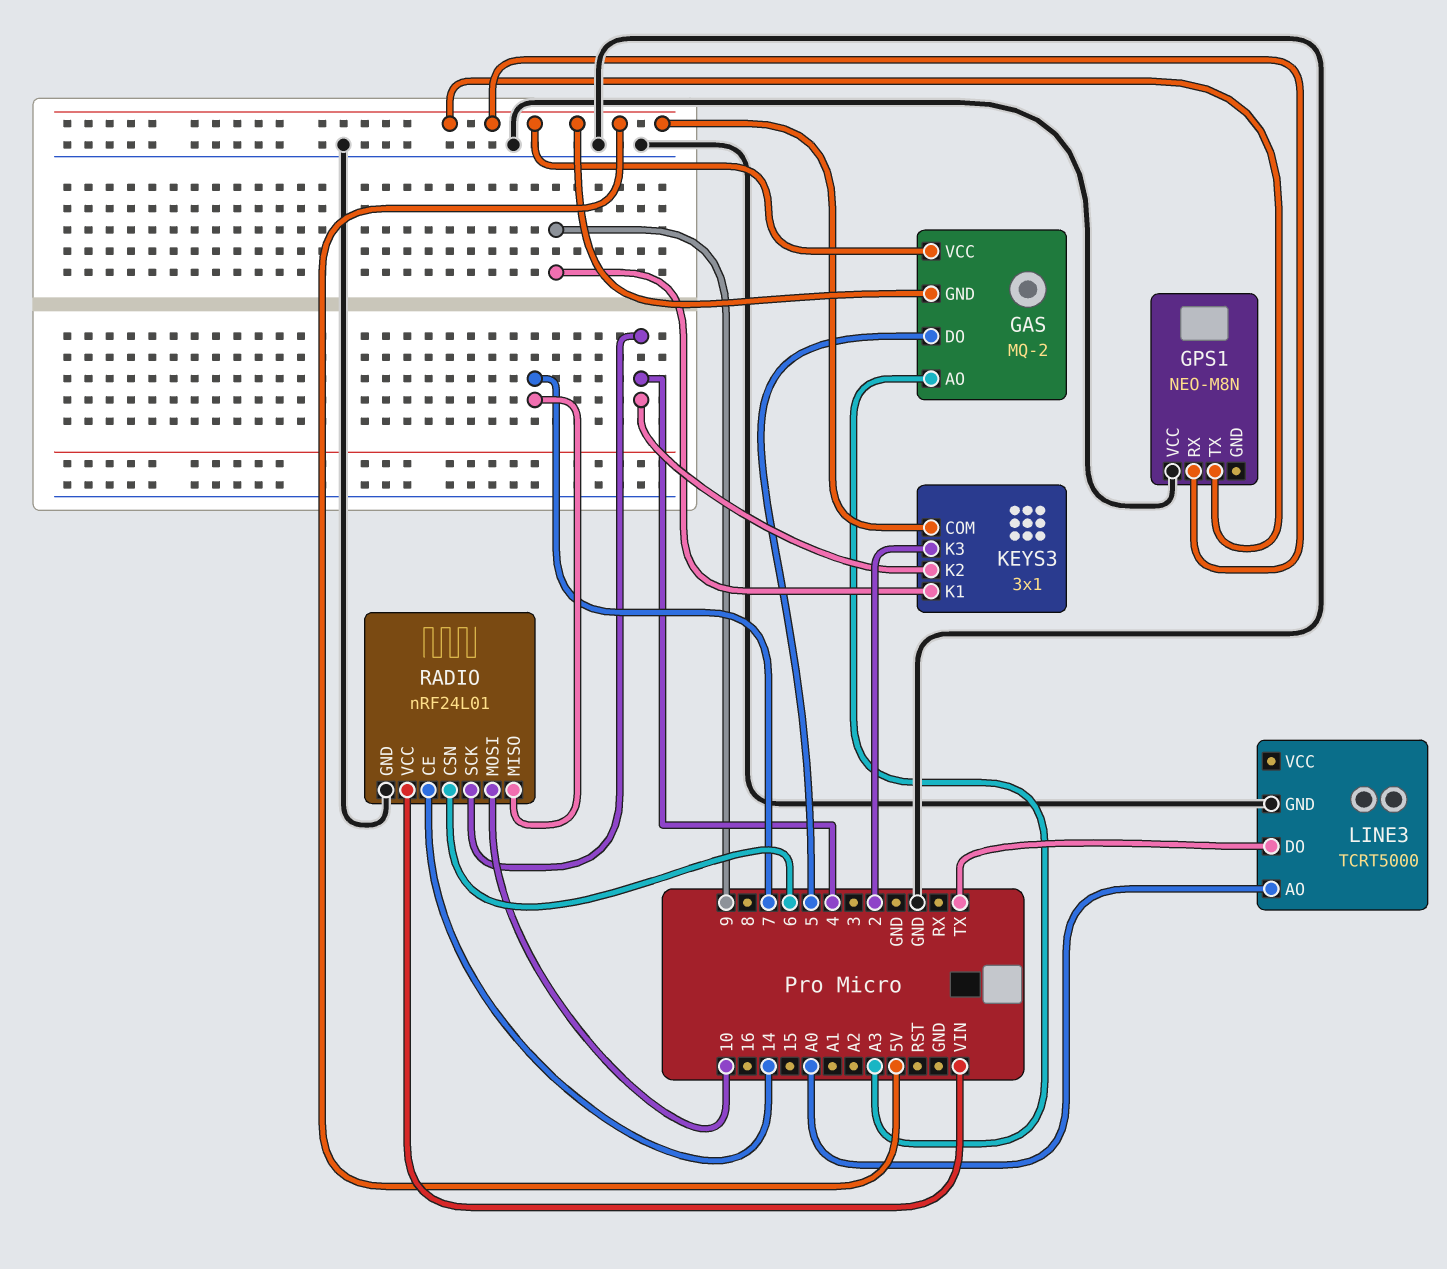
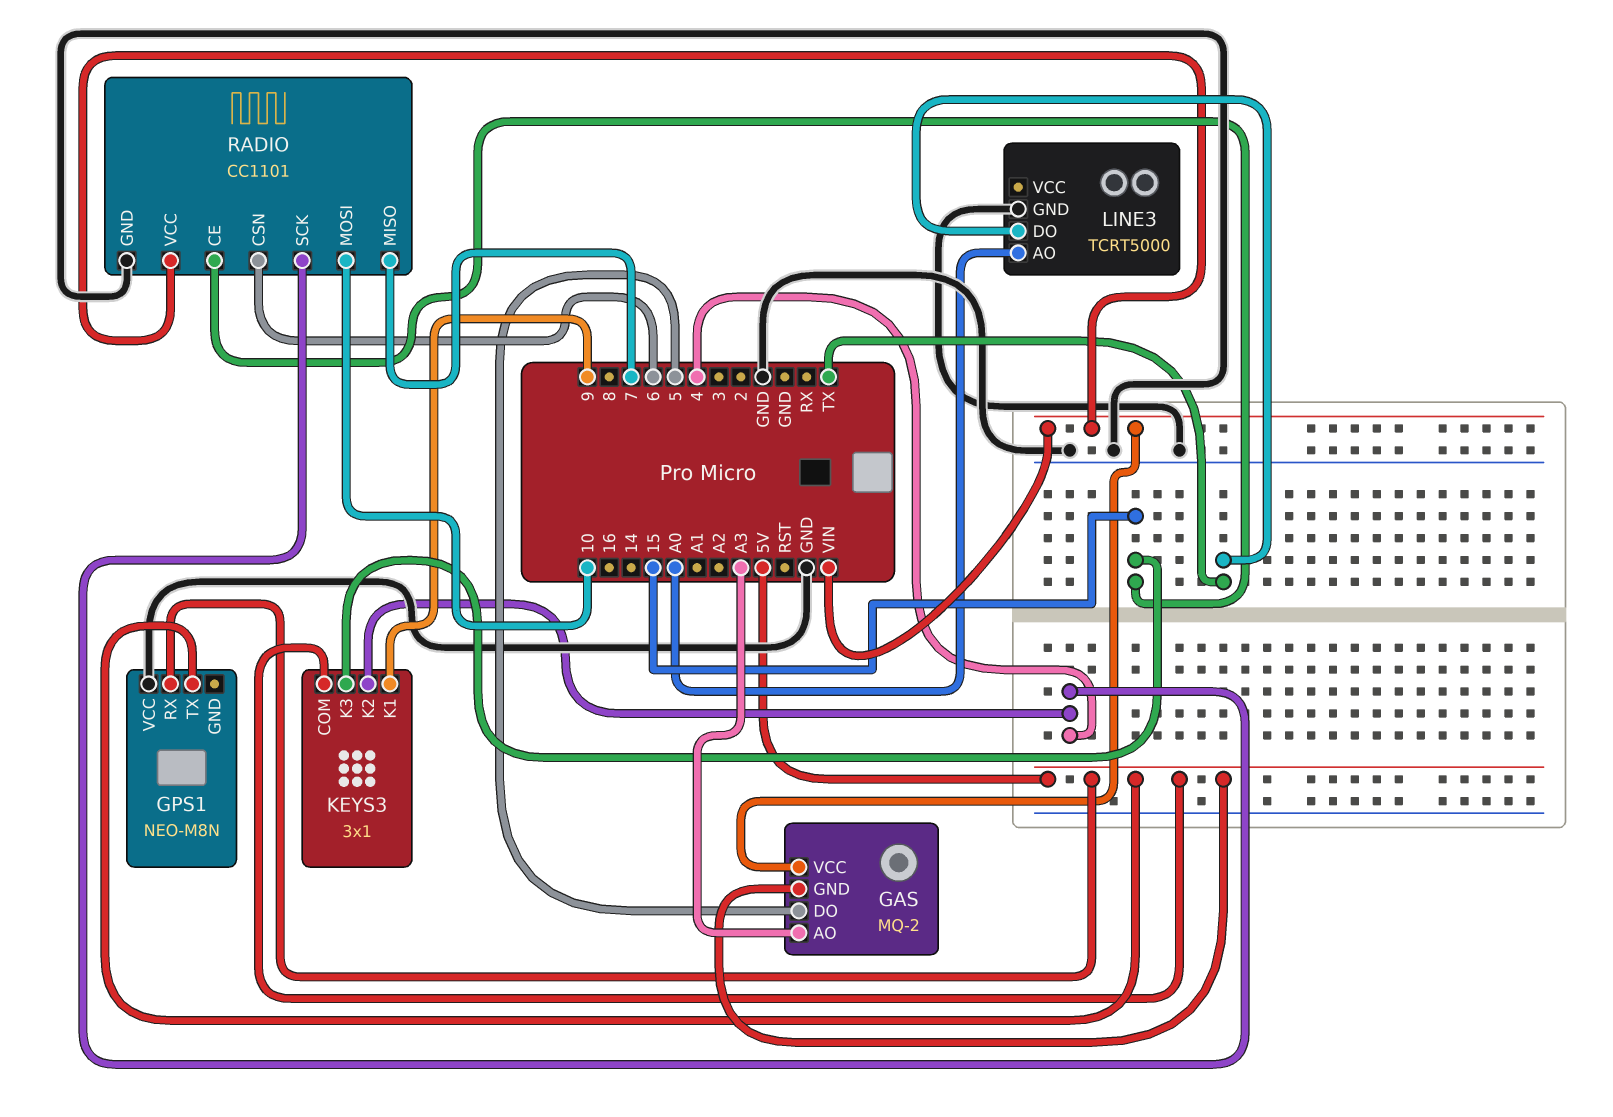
GAS pin VCC: 5V -> VIN
KEYS3 pin K3: 2 -> 15
RADIO: nRF24L01 -> CC1101
RADIO pin CE: 14 -> 15

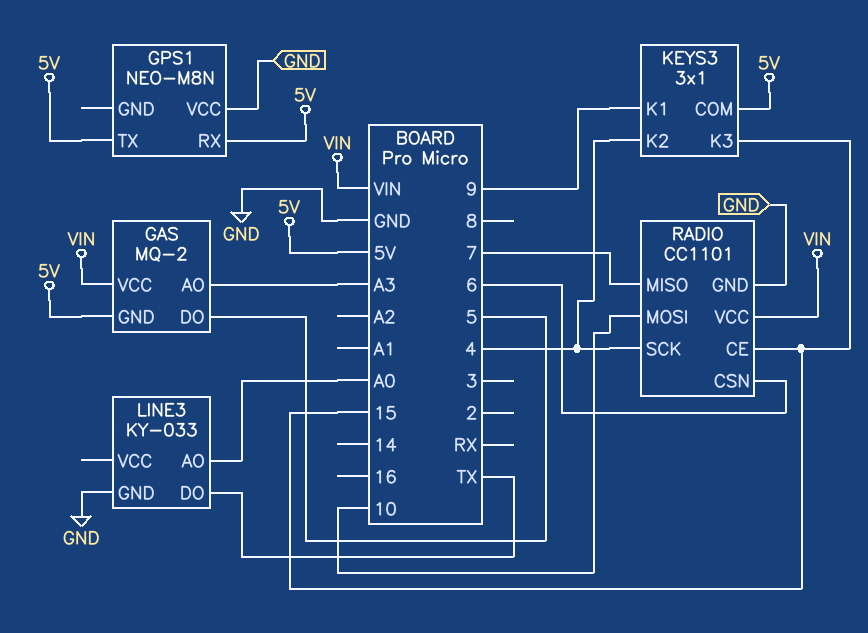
LINE3: TCRT5000 -> KY-033

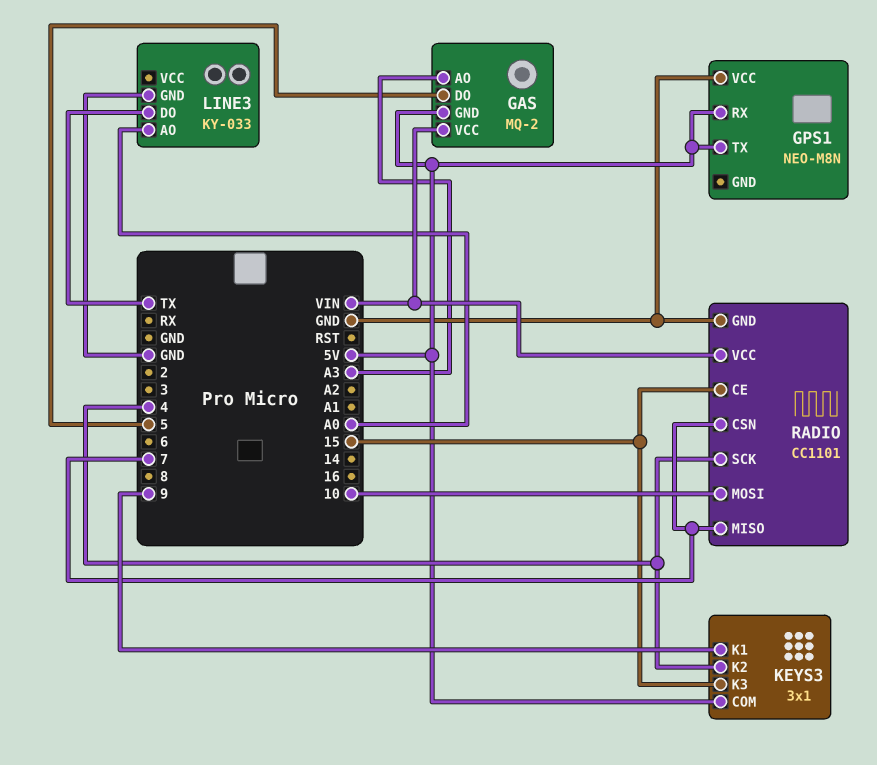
RADIO pin CSN: 6 -> 7

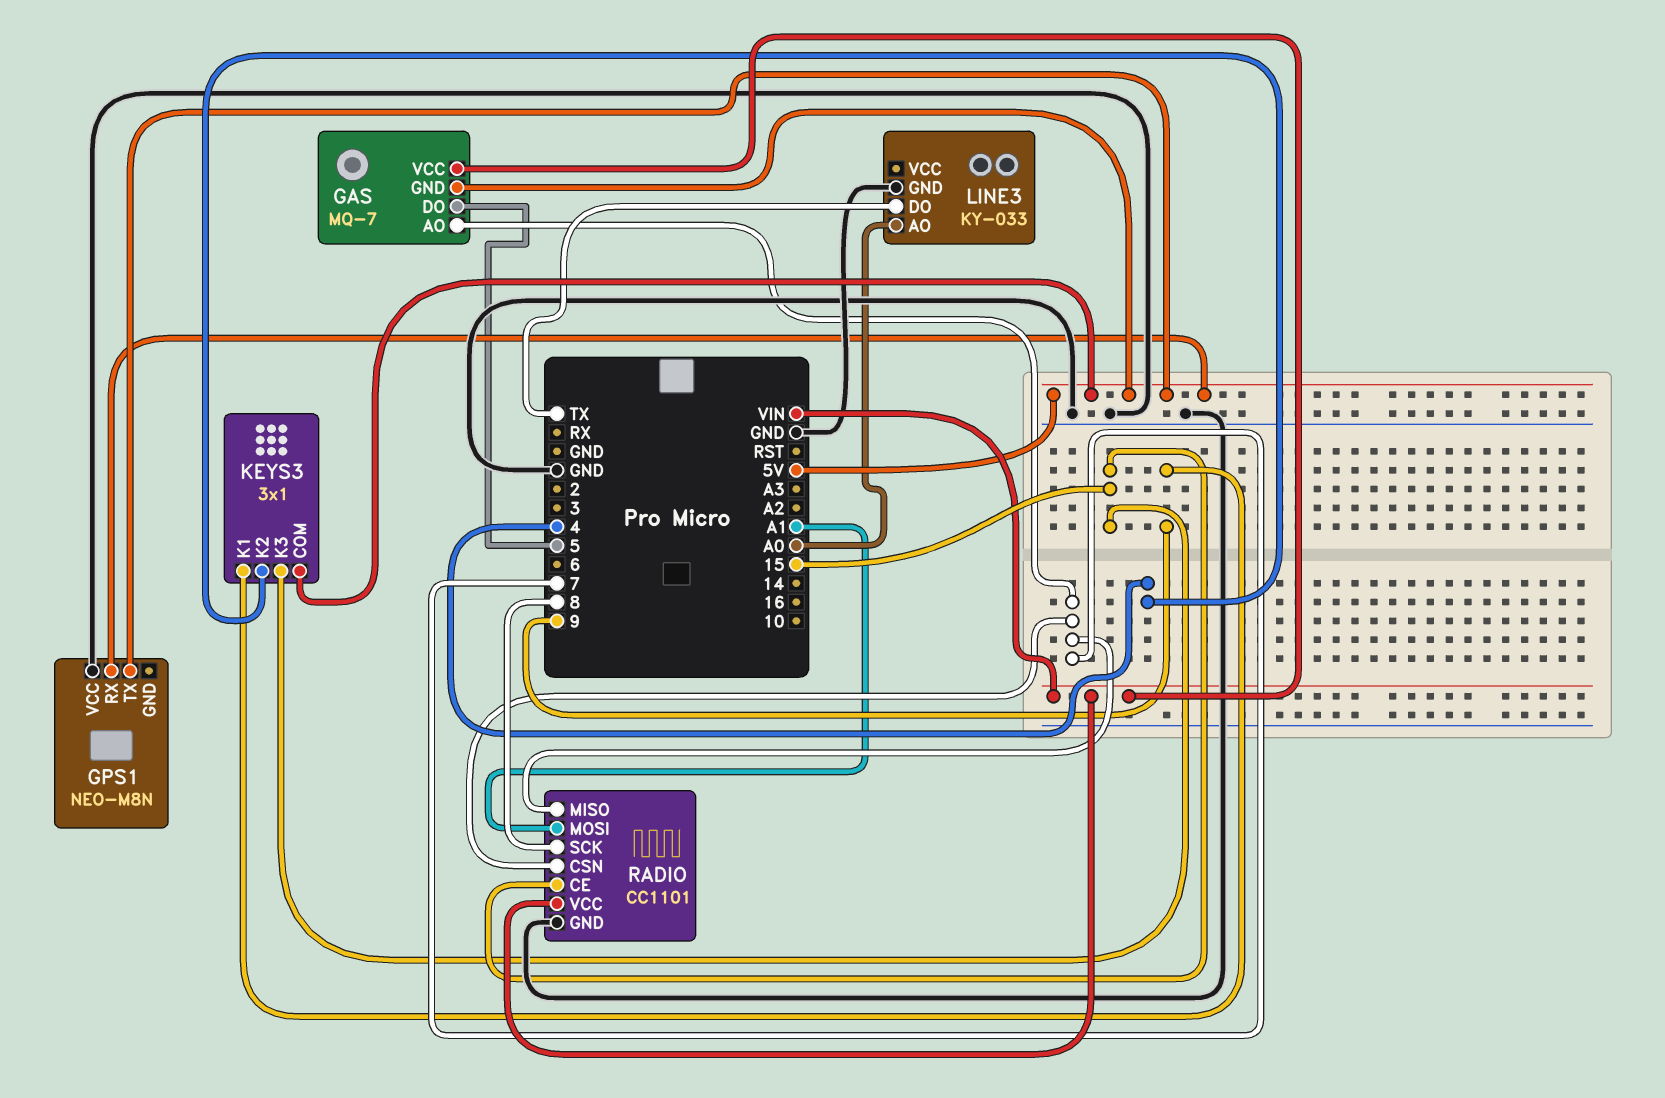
GAS: MQ-2 -> MQ-7
GAS pin AO: A3 -> 7
RADIO pin MOSI: 10 -> A1
RADIO pin SCK: 4 -> 8

